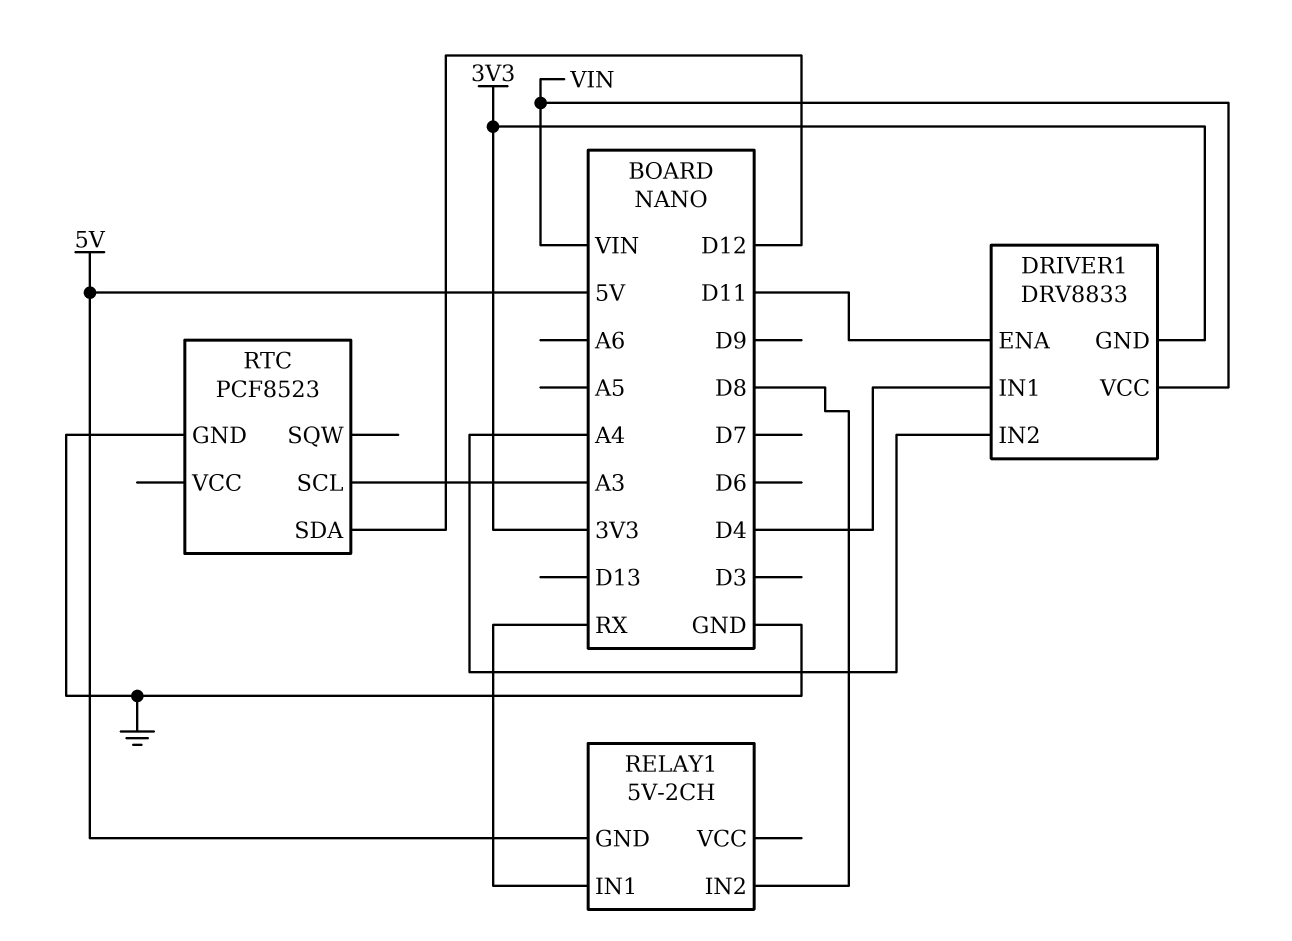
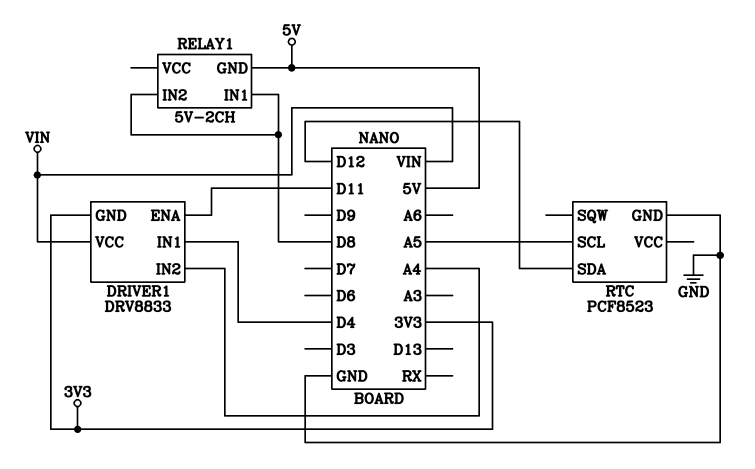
RELAY1 pin IN1: RX -> D8
RTC pin SCL: A3 -> A5

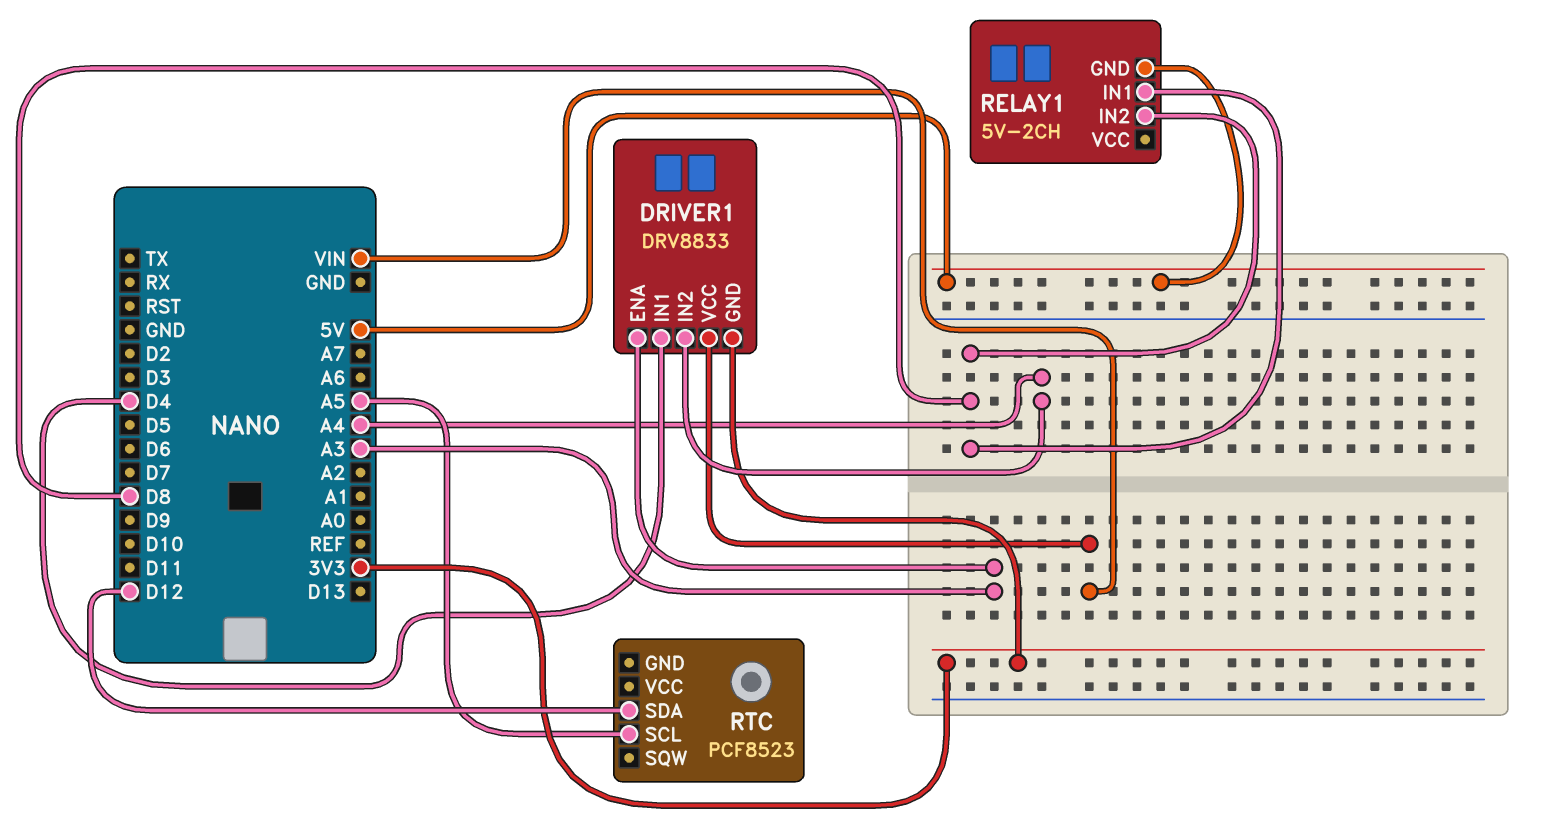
DRIVER1 pin ENA: D11 -> A3
RTC pin GND: GND -> none

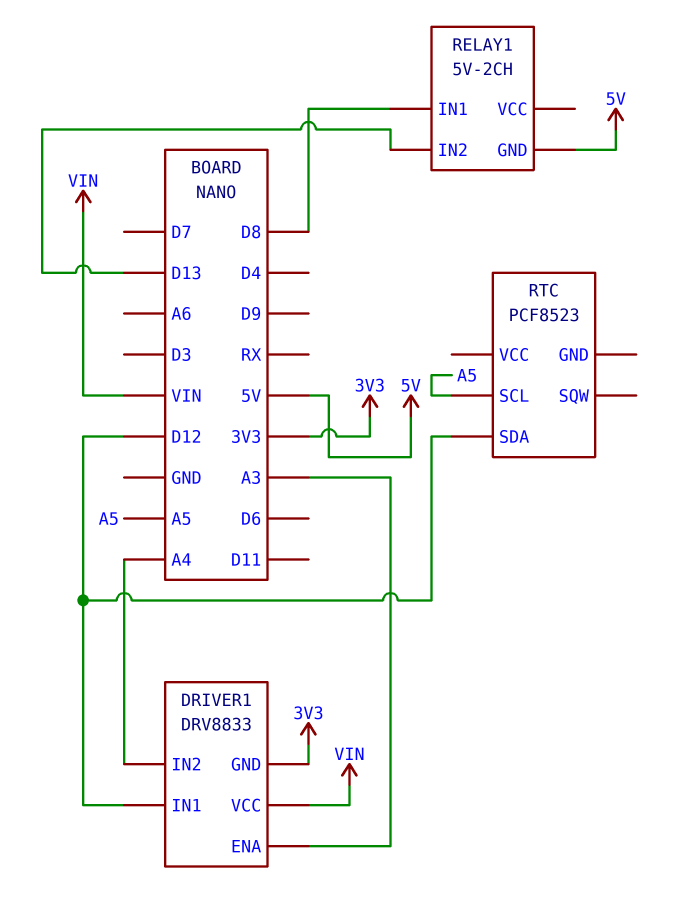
DRIVER1 pin IN1: D4 -> D12
RELAY1 pin IN2: D8 -> D13

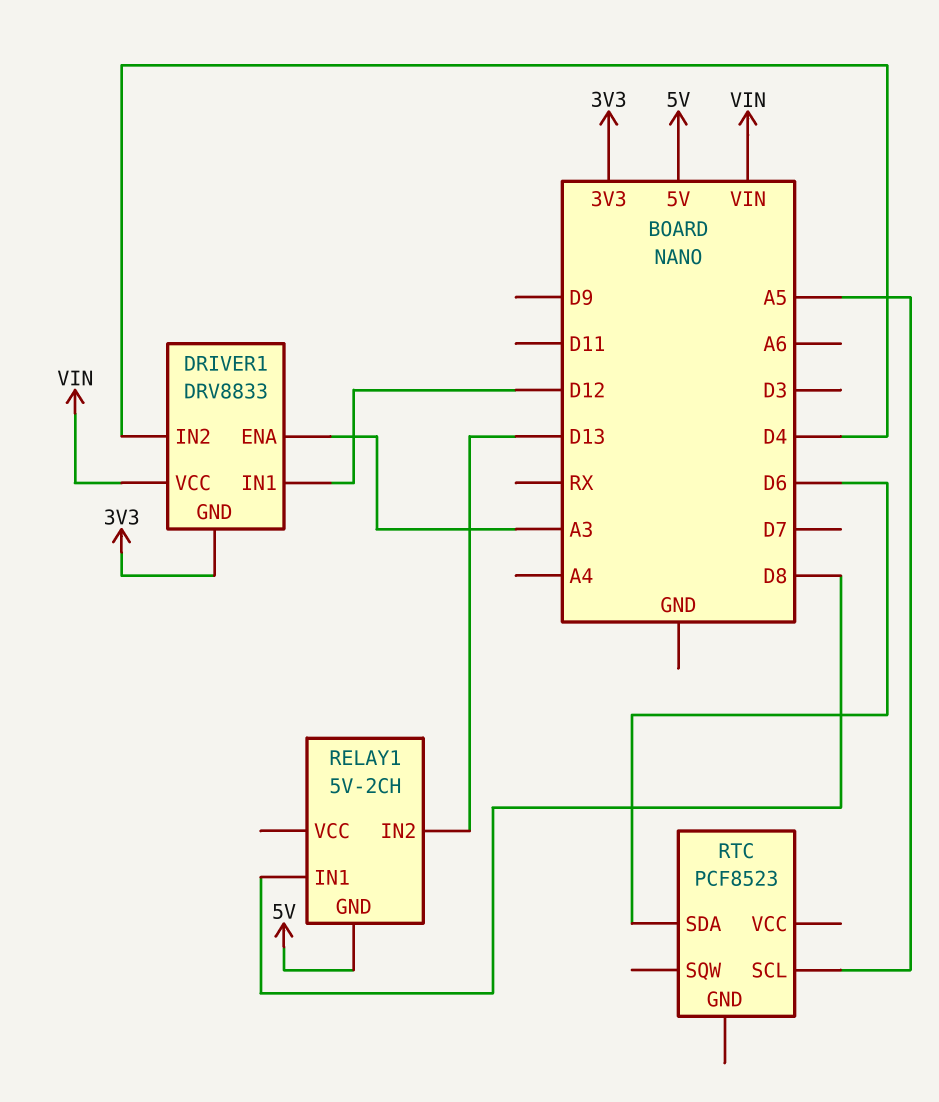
DRIVER1 pin IN2: A4 -> D4
RTC pin SDA: D12 -> D6

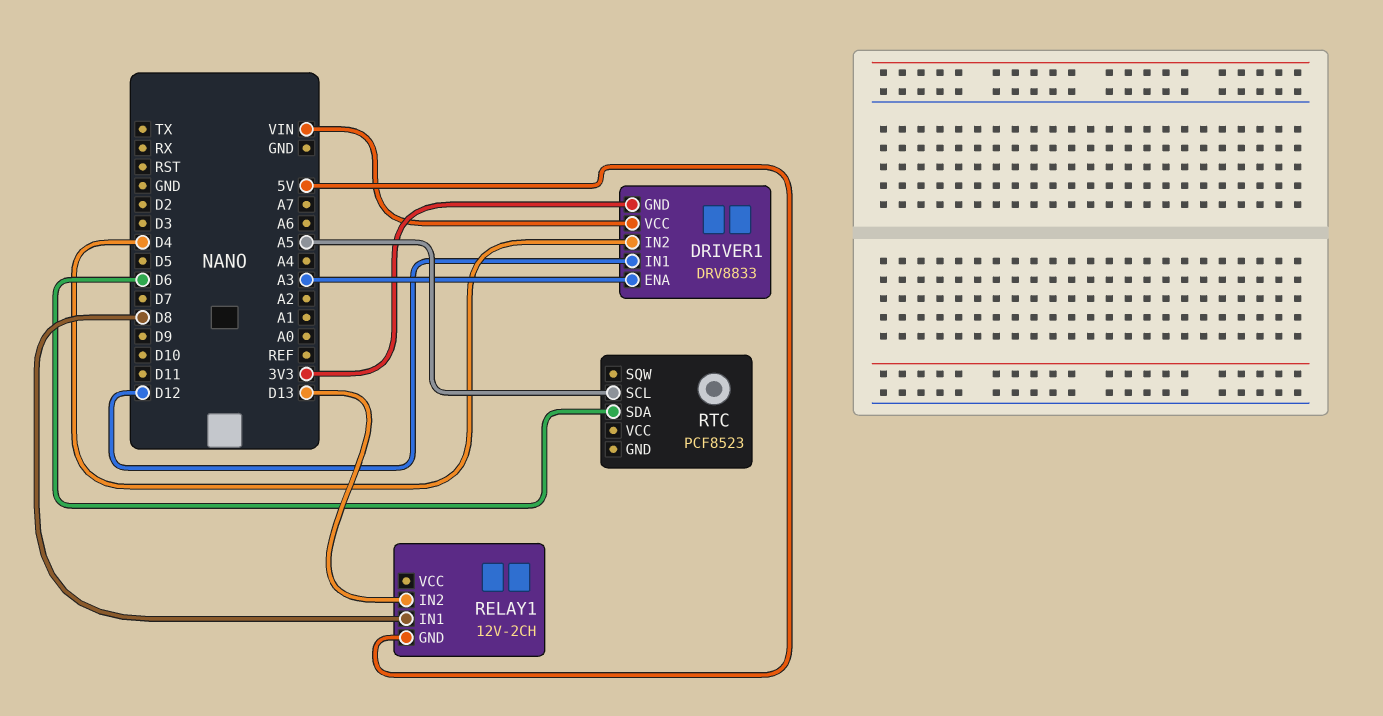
RELAY1: 5V-2CH -> 12V-2CH

